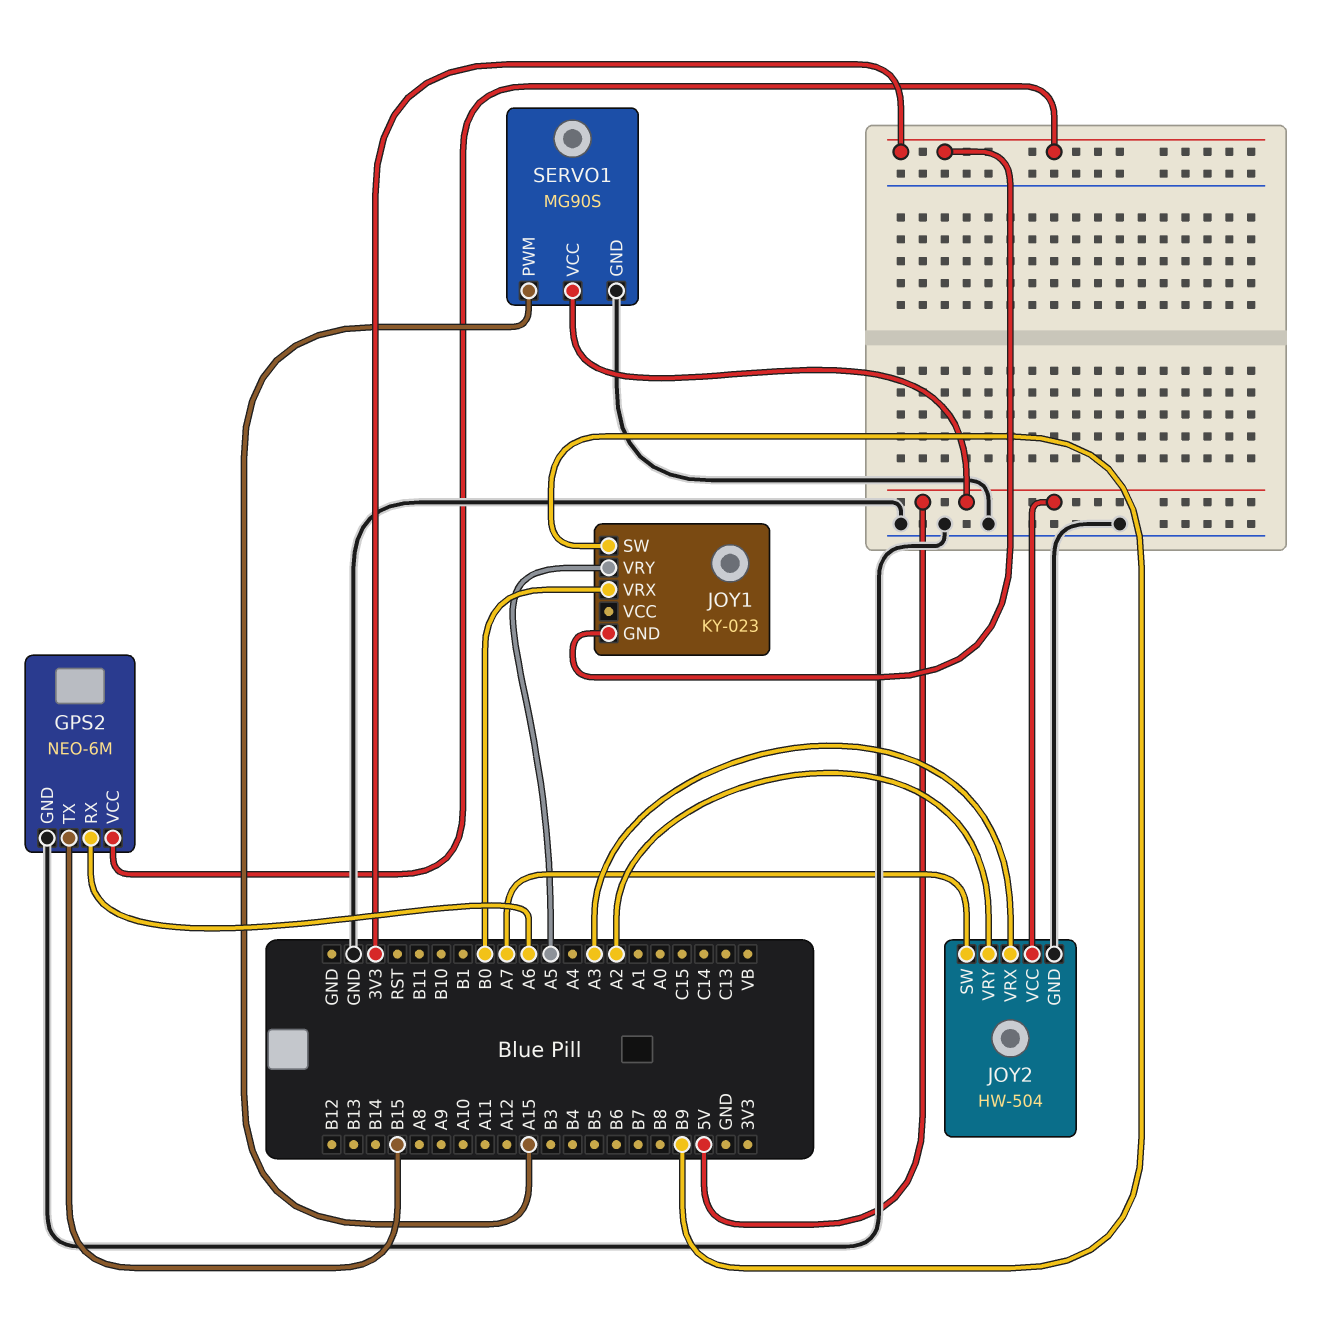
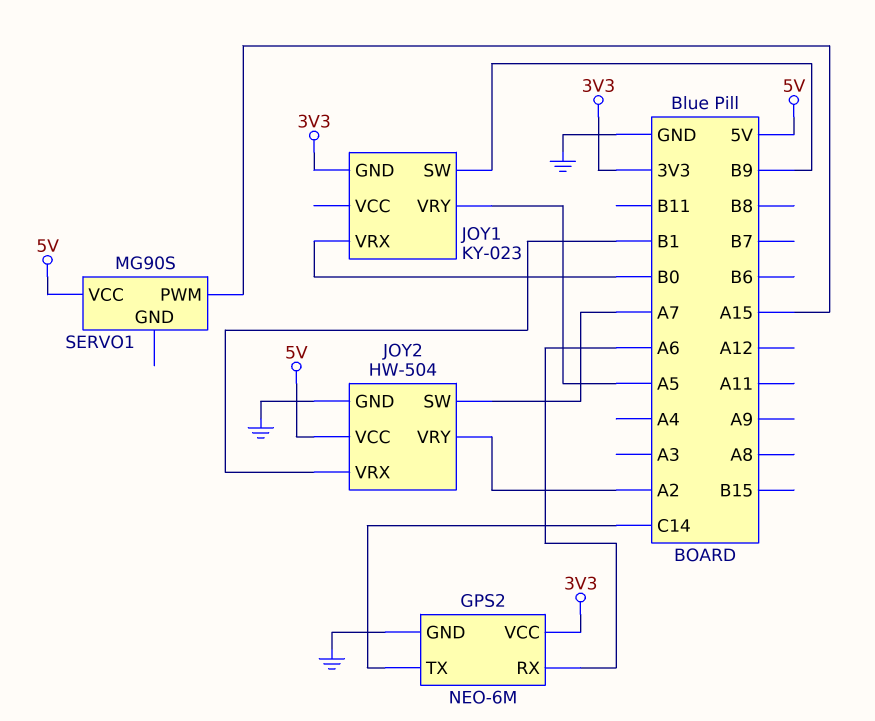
GPS2 pin TX: B15 -> C14
JOY2 pin VRX: A3 -> B1
SERVO1 pin GND: GND -> none

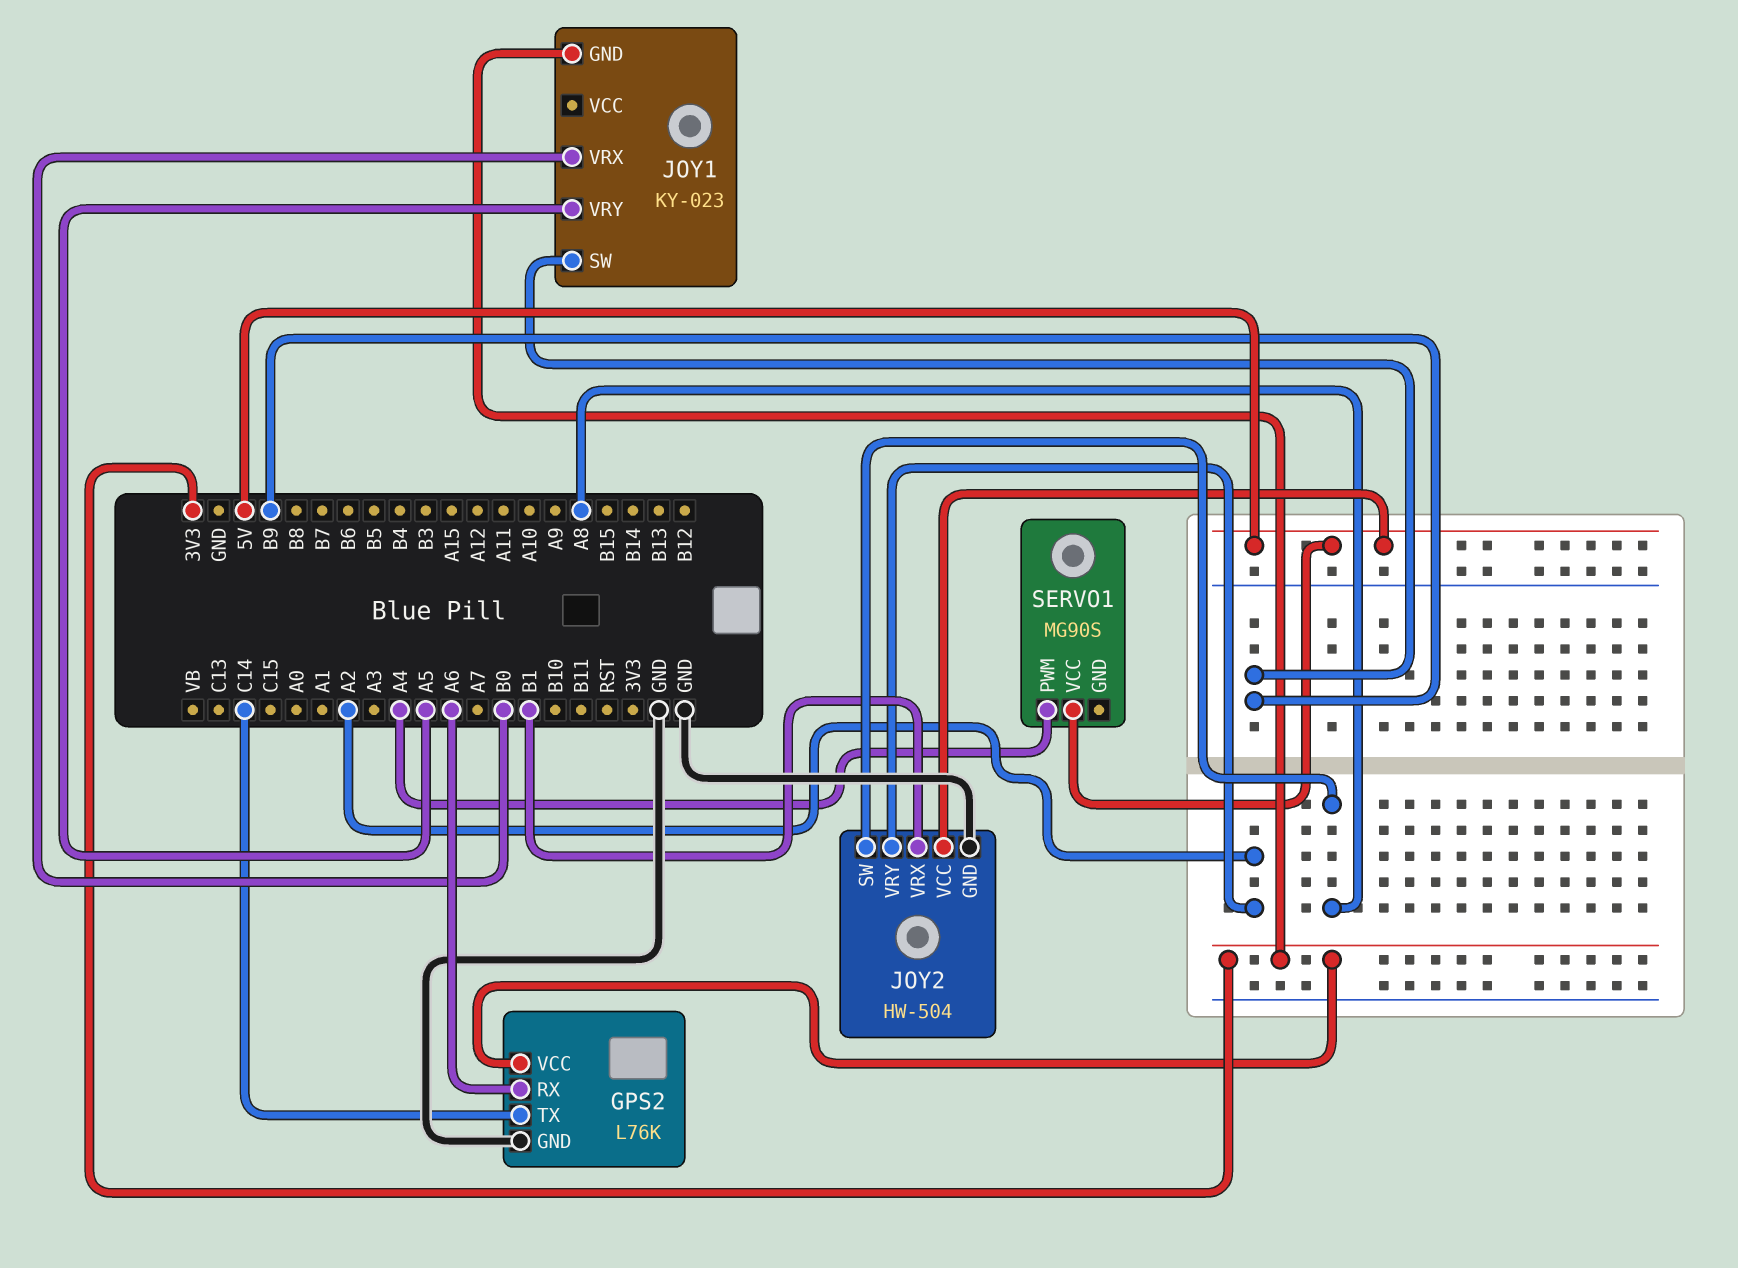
GPS2: NEO-6M -> L76K
JOY2 pin SW: A7 -> A8
SERVO1 pin PWM: A15 -> A4

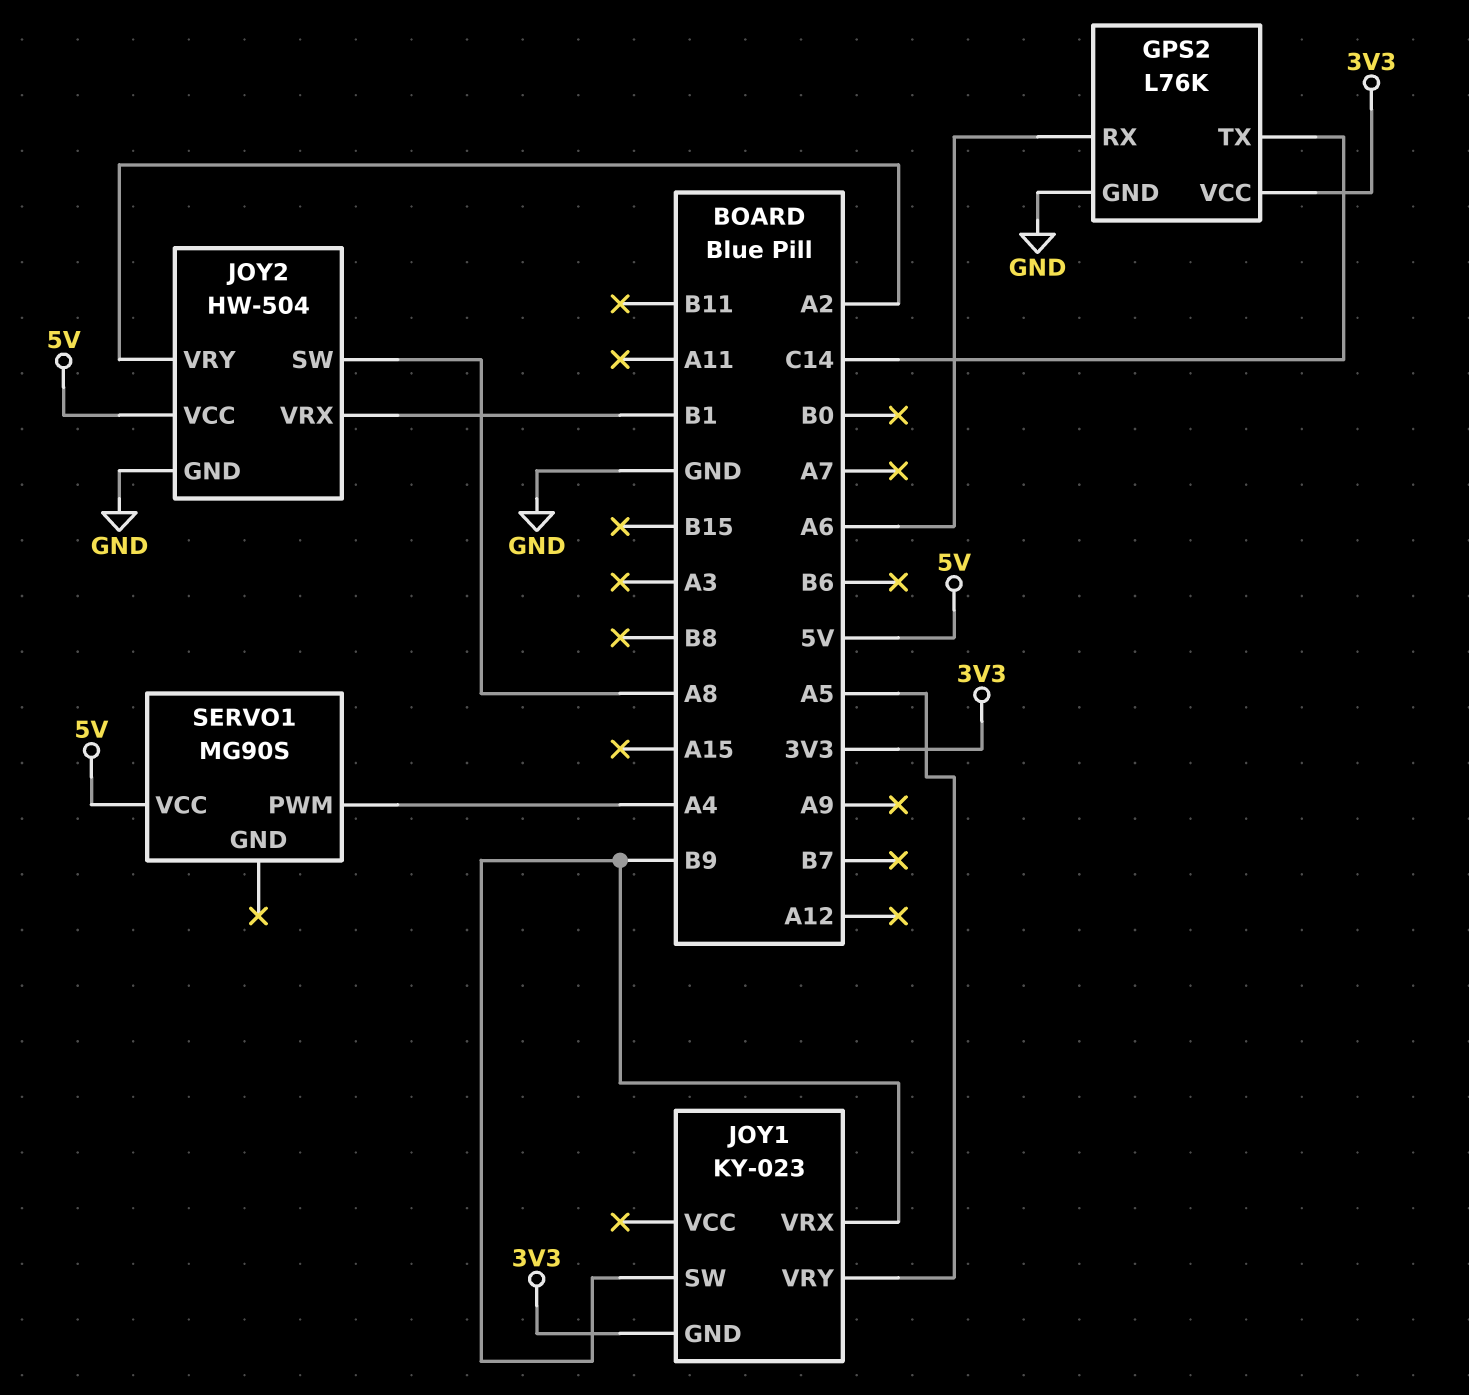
JOY1 pin VRX: B0 -> B9

